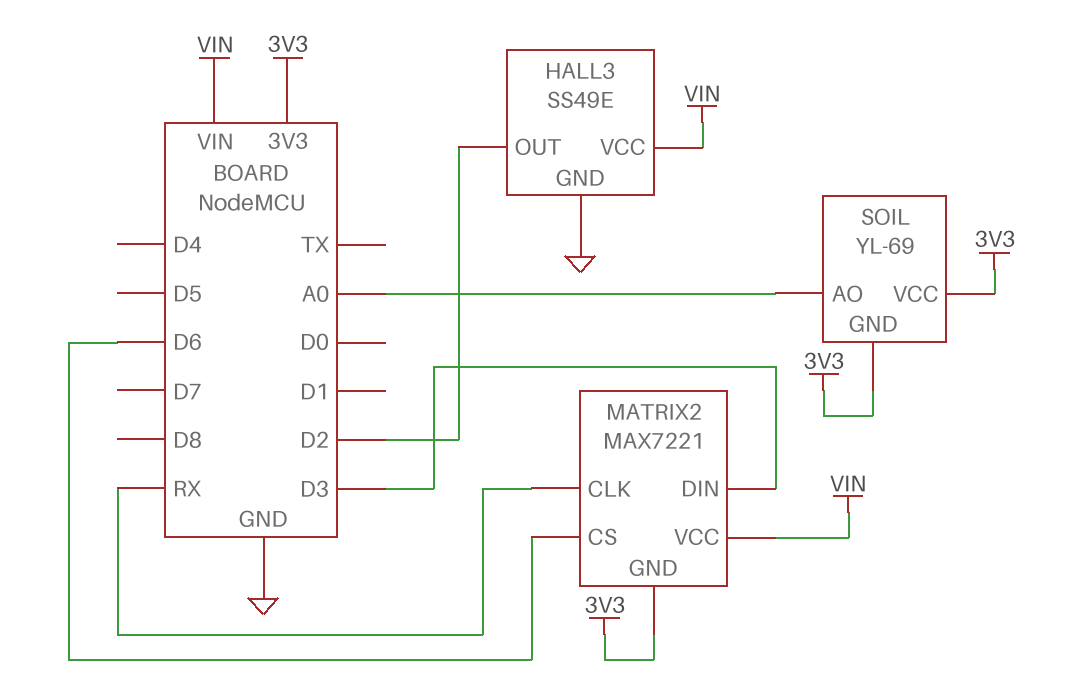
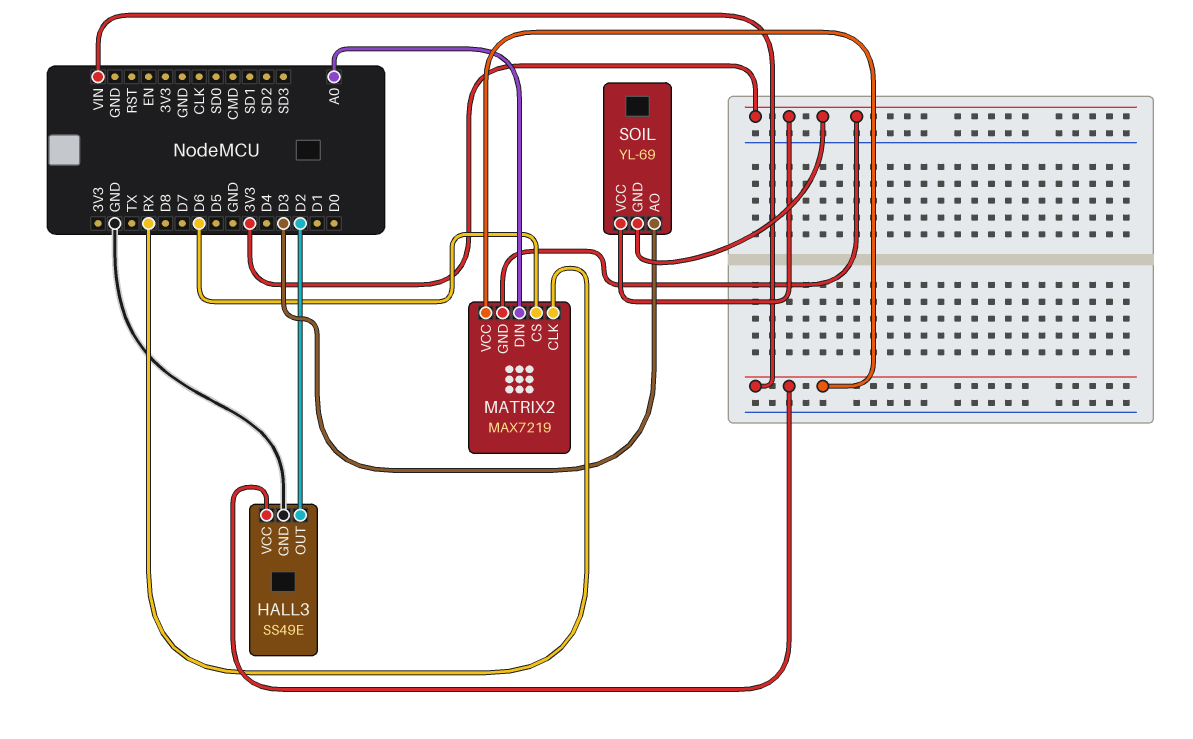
MATRIX2: MAX7221 -> MAX7219
MATRIX2 pin DIN: D3 -> A0
SOIL pin AO: A0 -> D3

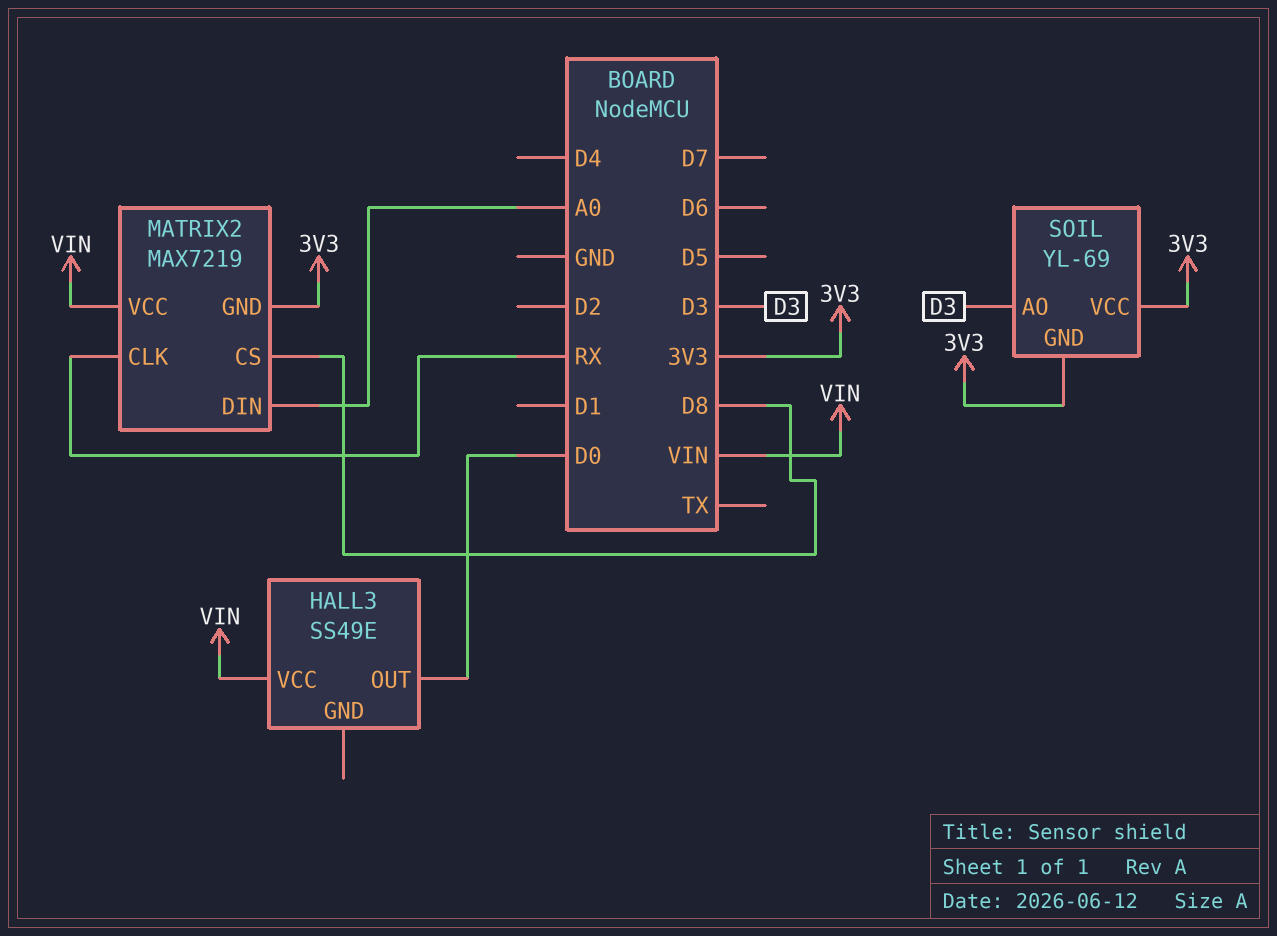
HALL3 pin GND: GND -> none
HALL3 pin OUT: D2 -> D0
MATRIX2 pin CS: D6 -> D8

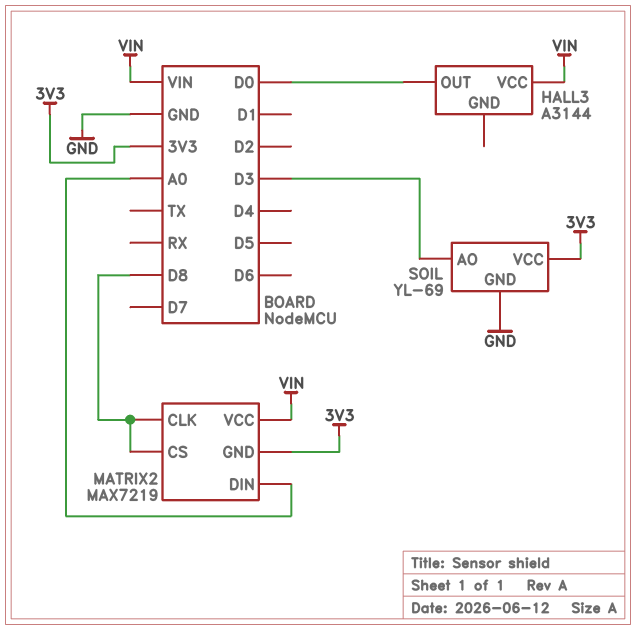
HALL3: SS49E -> A3144
MATRIX2 pin CLK: RX -> D8
SOIL pin GND: 3V3 -> GND

